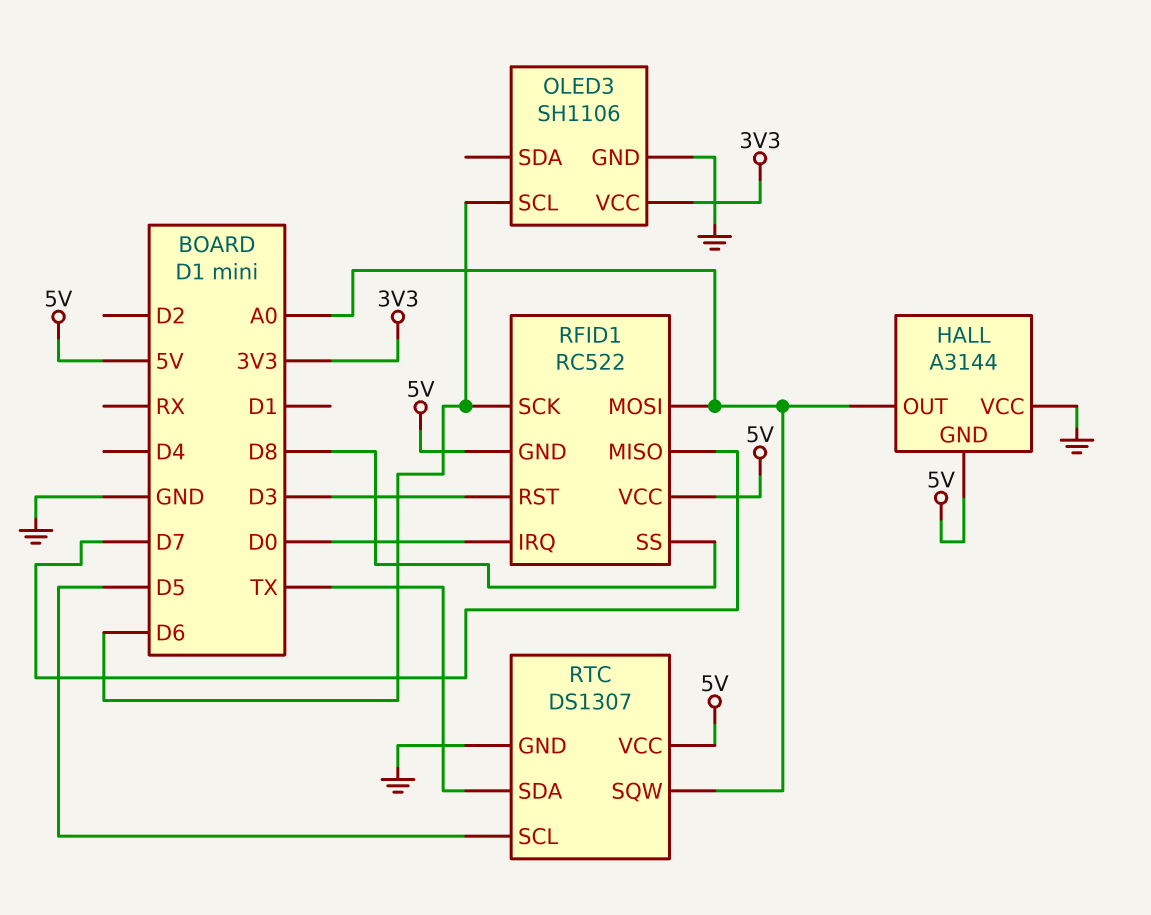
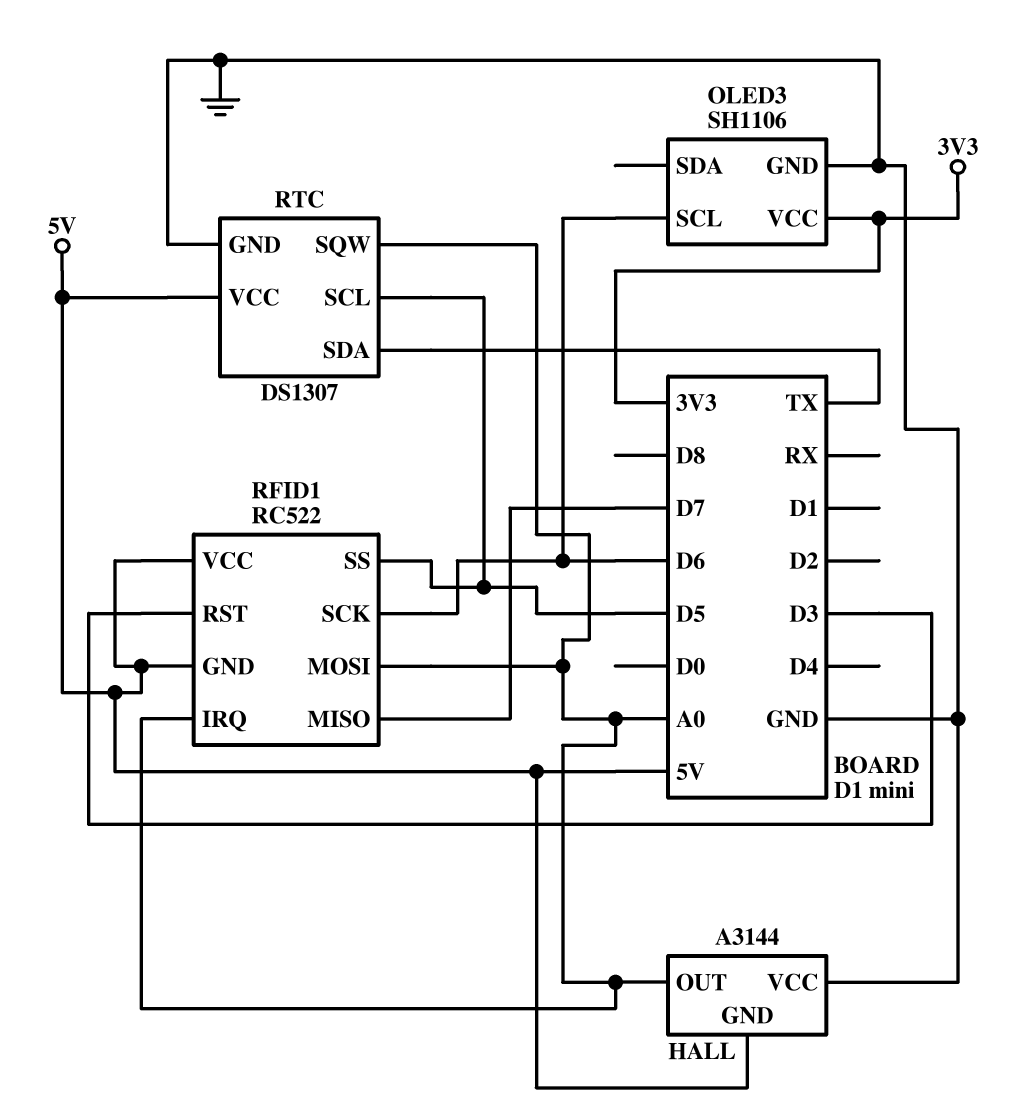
RFID1 pin IRQ: D0 -> A0
RFID1 pin SS: D8 -> D5

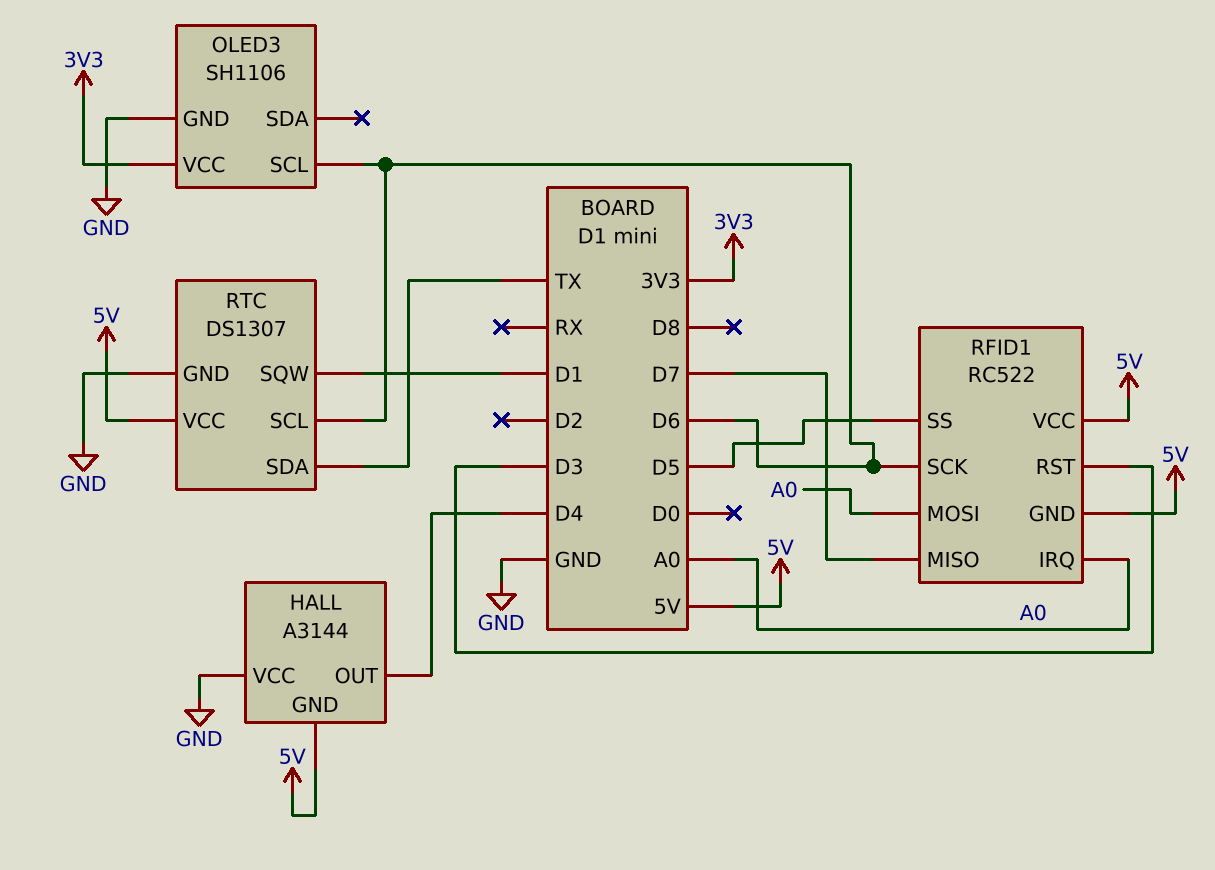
HALL pin OUT: A0 -> D4
RTC pin SCL: D5 -> D6
RTC pin SQW: A0 -> D1

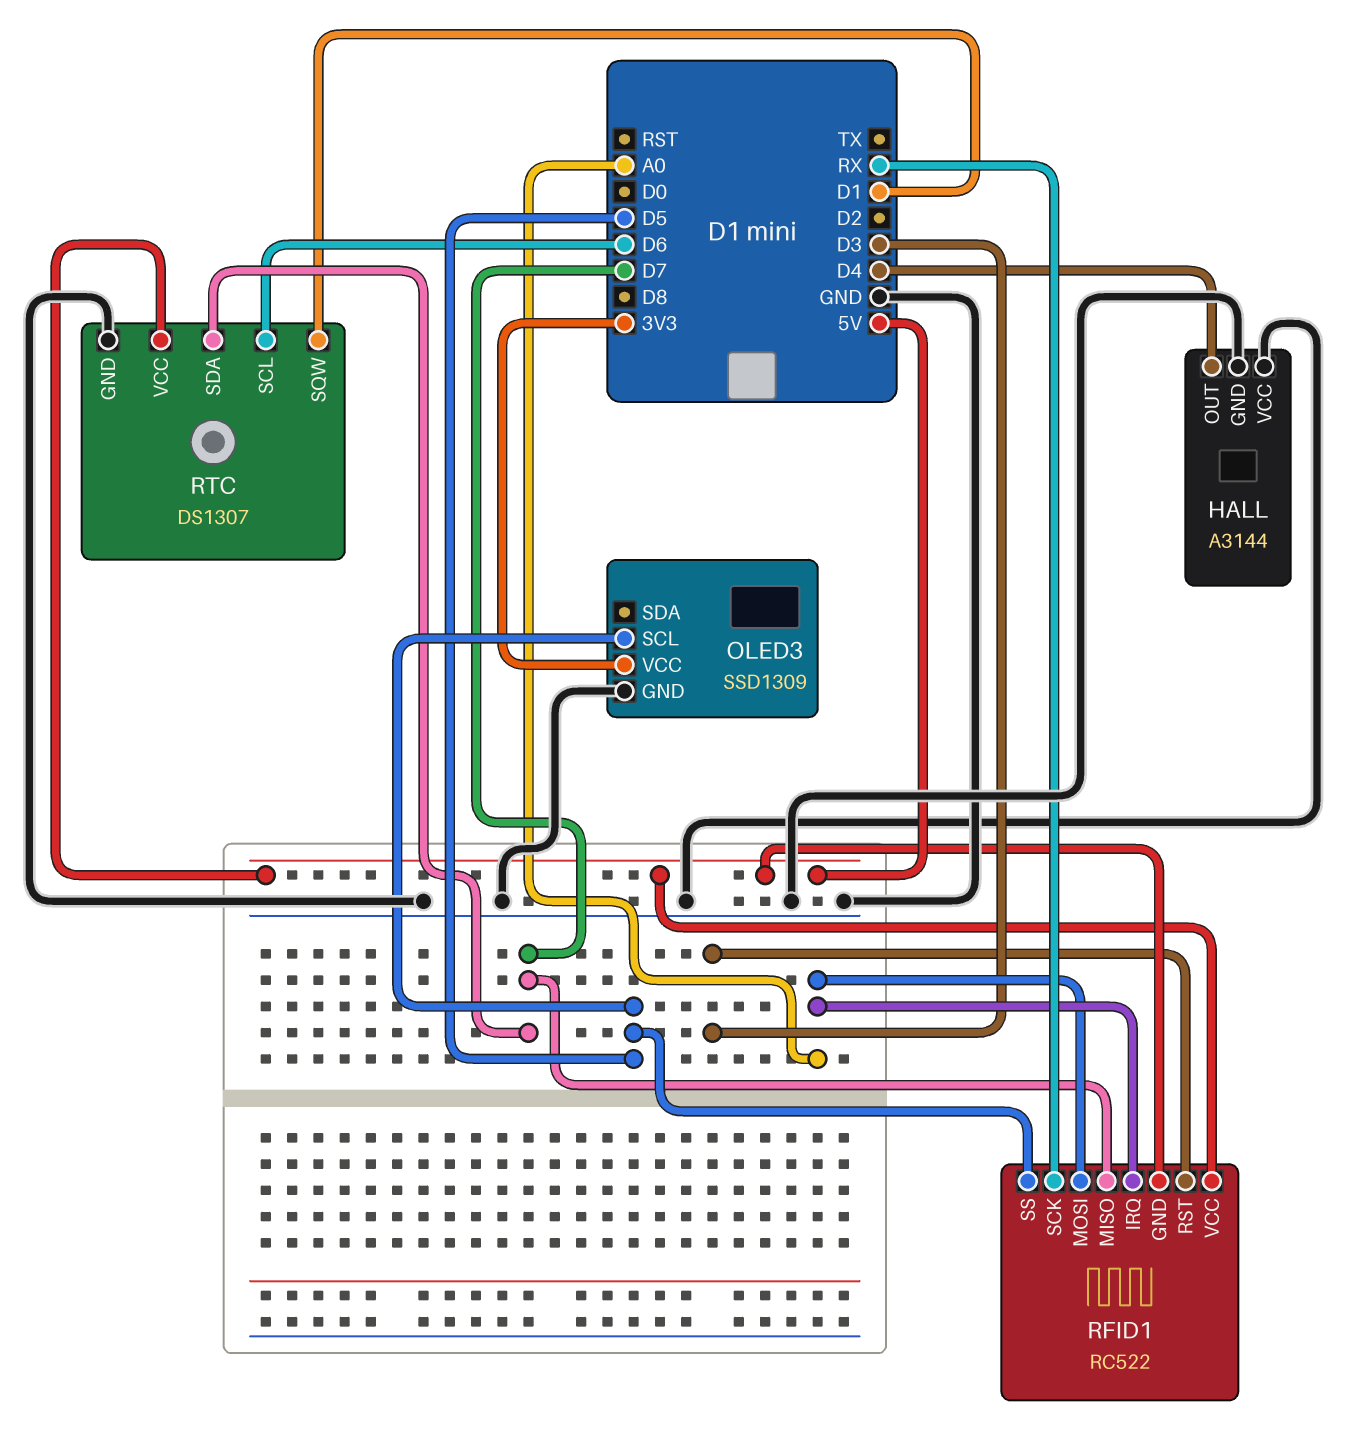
HALL pin GND: 5V -> GND
OLED3: SH1106 -> SSD1309
OLED3 pin SCL: D6 -> D5
RFID1 pin SCK: D6 -> RX
RTC pin SDA: TX -> D7

